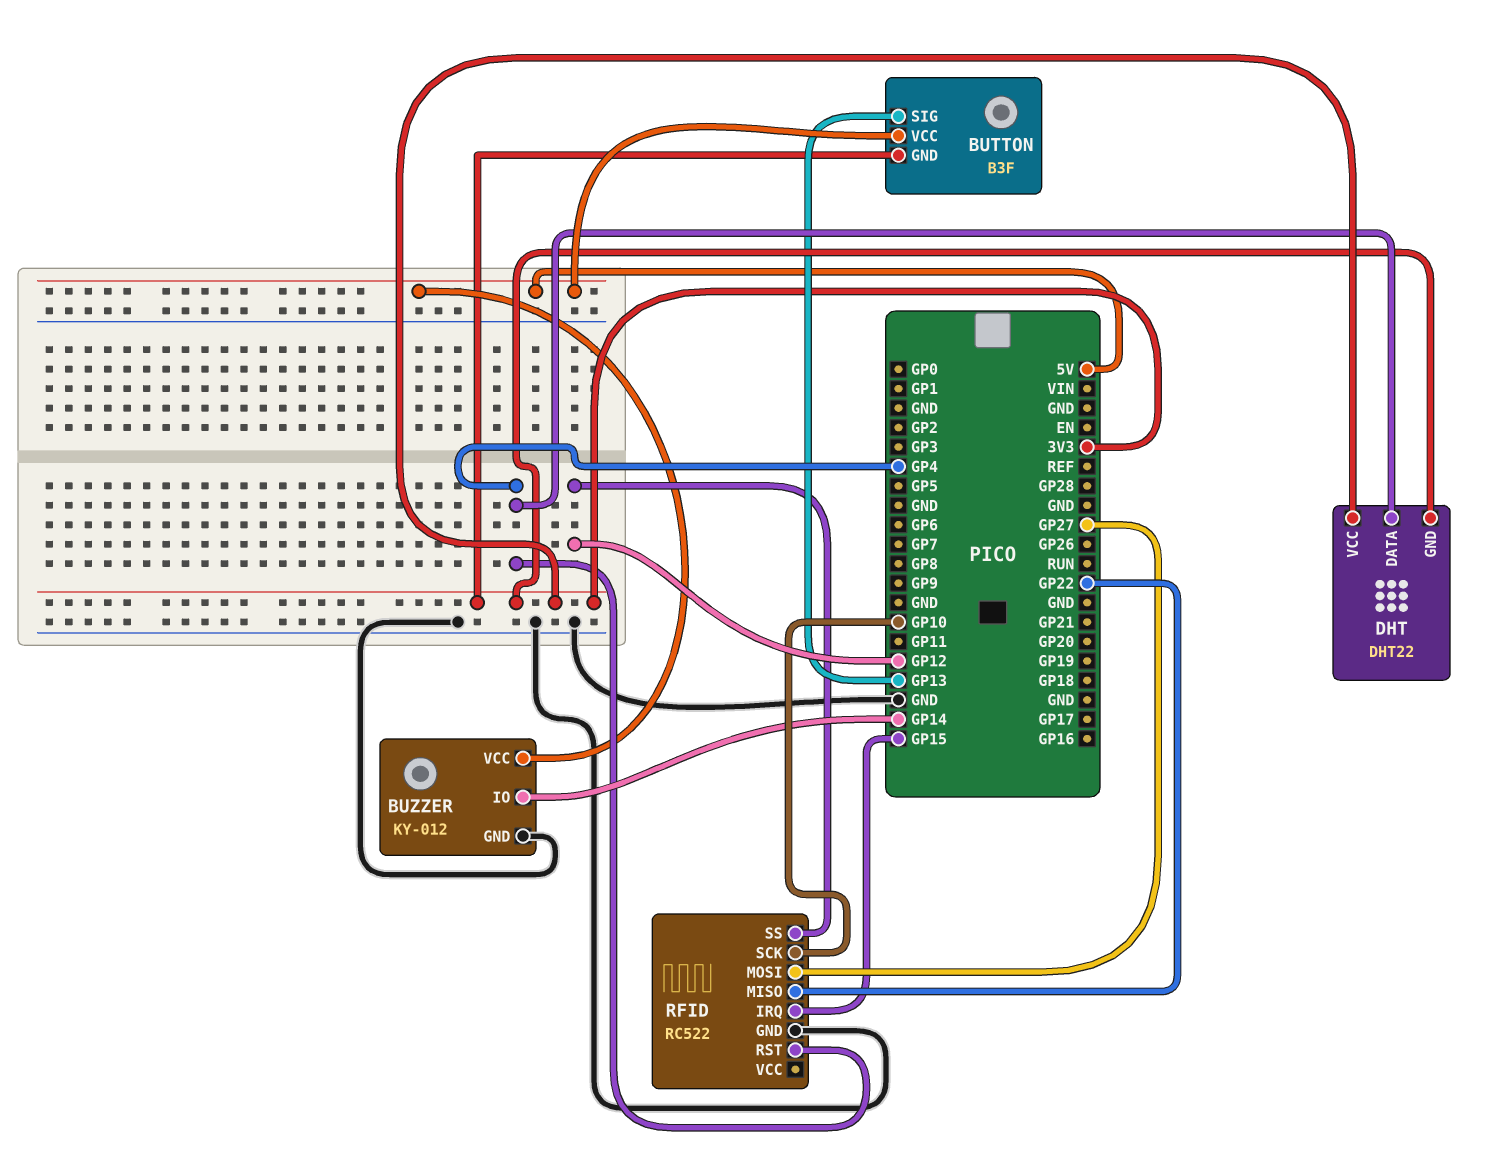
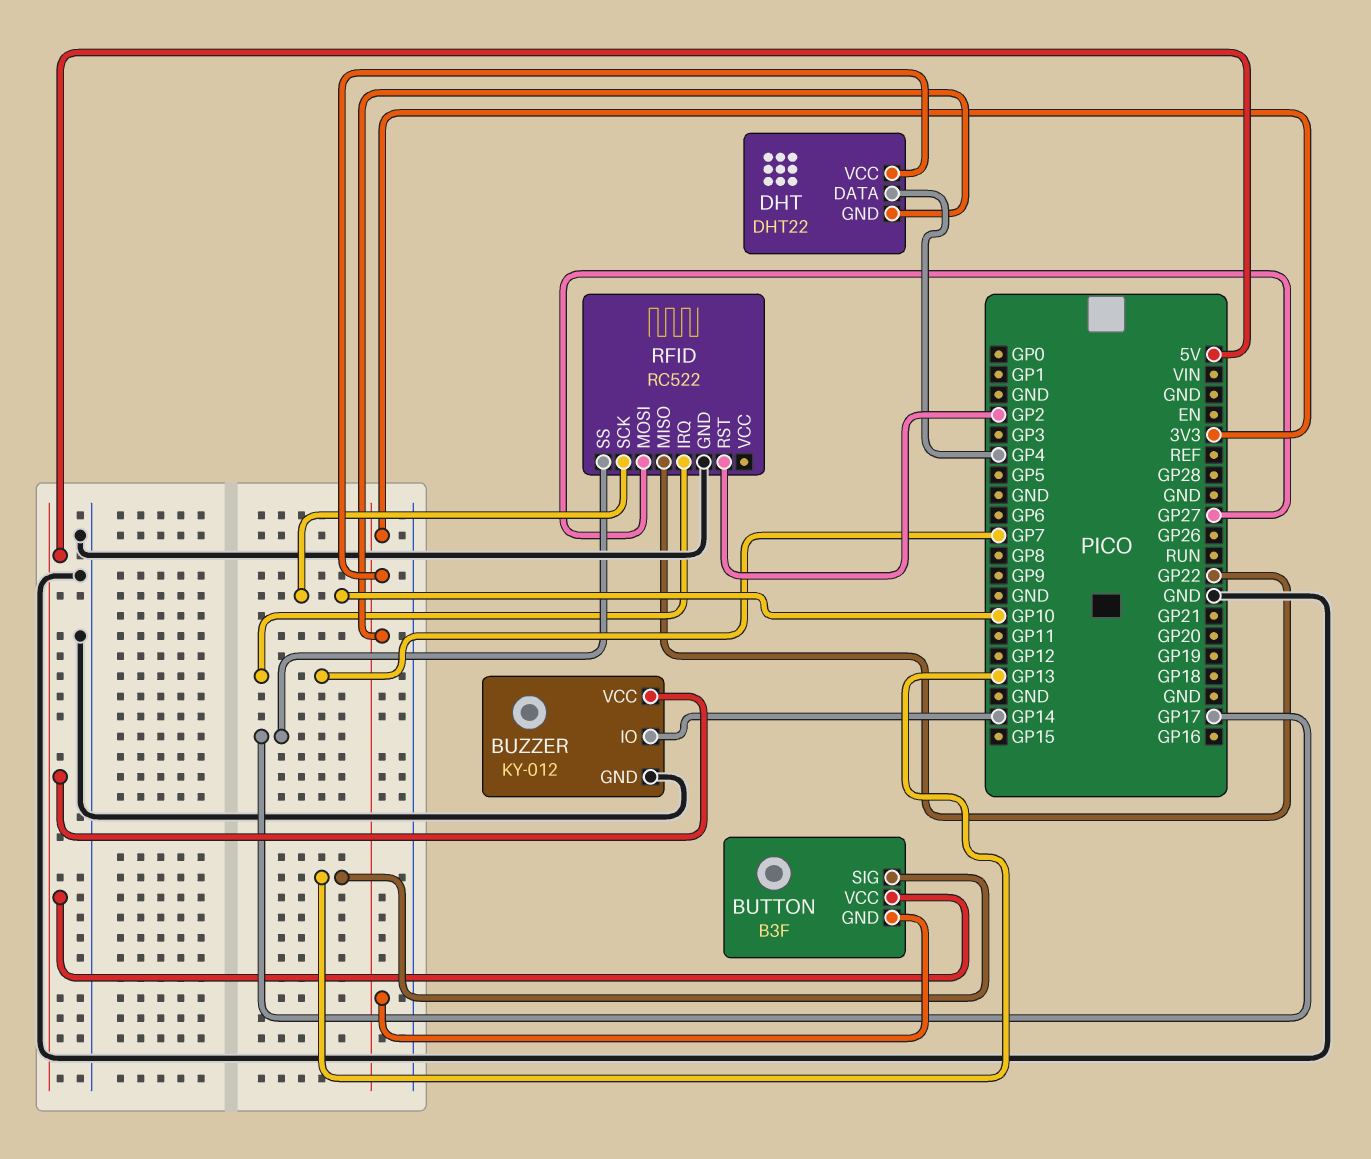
RFID pin IRQ: GP15 -> GP7
RFID pin RST: GP4 -> GP2
RFID pin SS: GP12 -> GP17

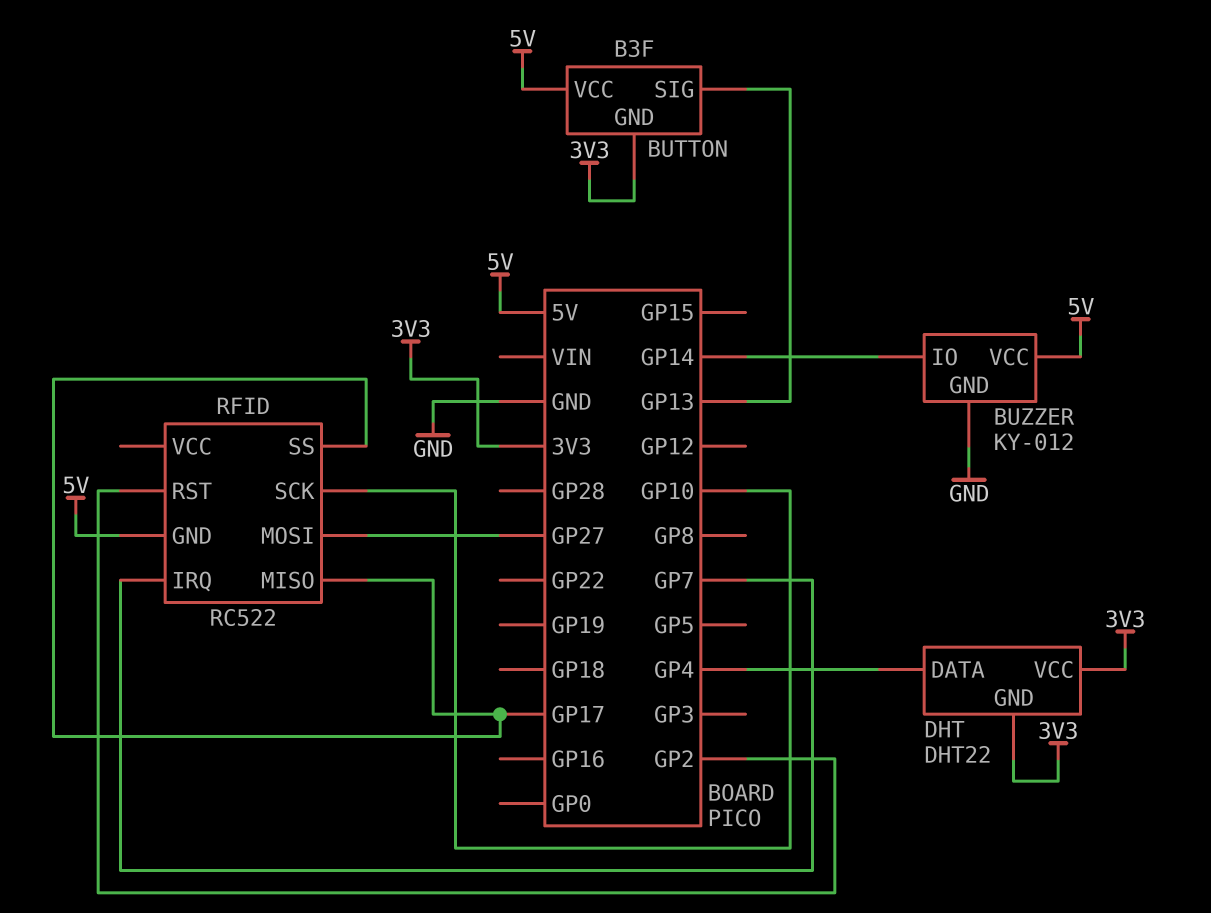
RFID pin GND: GND -> 5V
RFID pin MISO: GP22 -> GP17

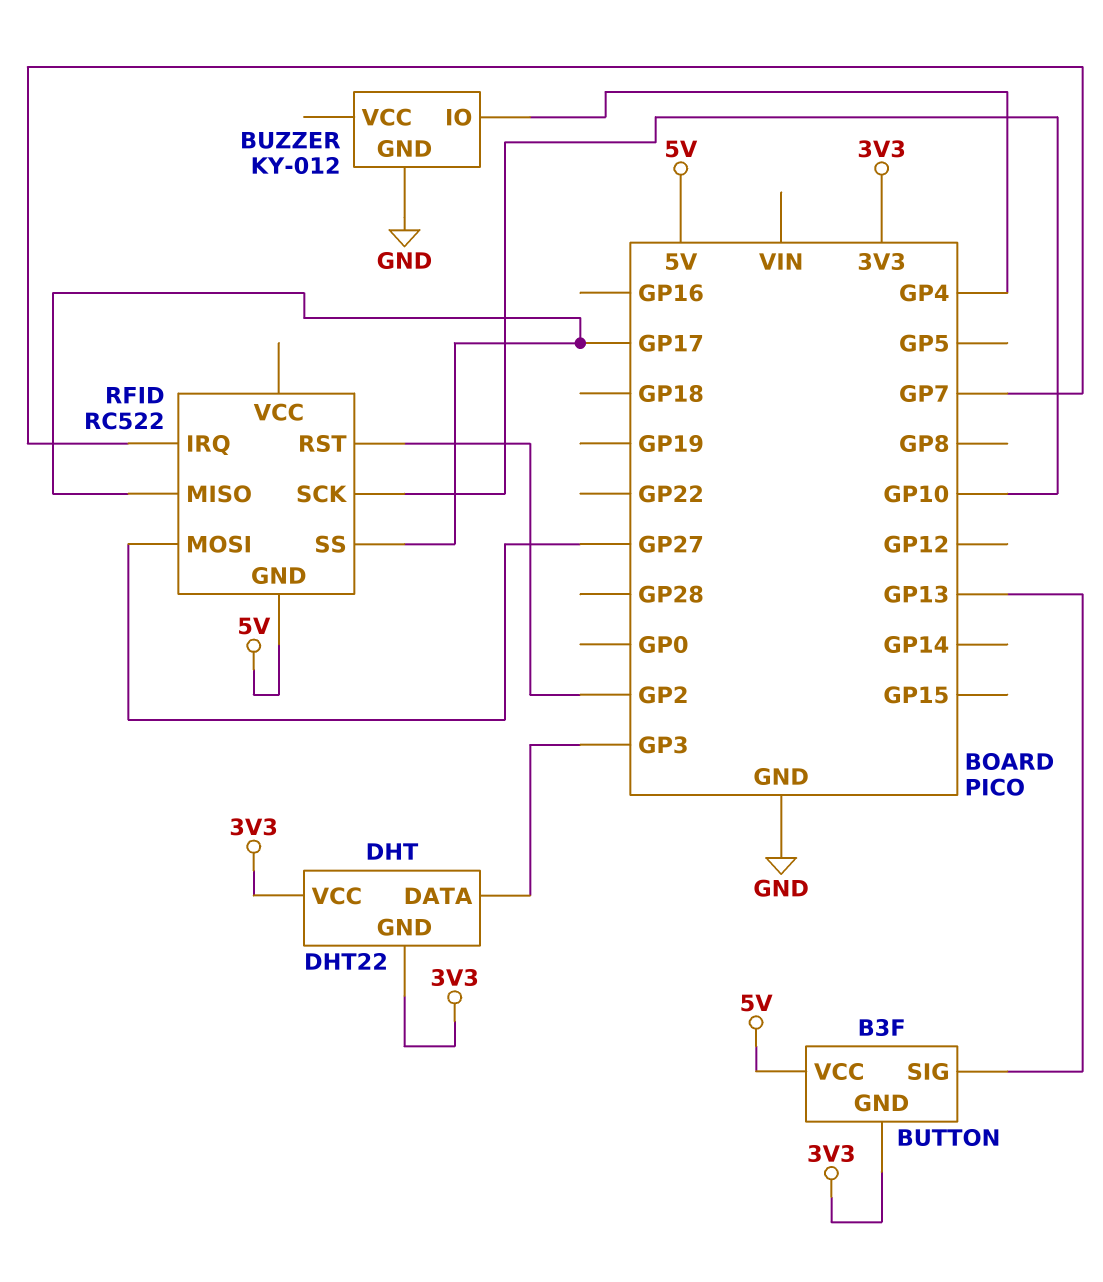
BUZZER pin IO: GP14 -> GP4
BUZZER pin VCC: 5V -> none
DHT pin DATA: GP4 -> GP3

